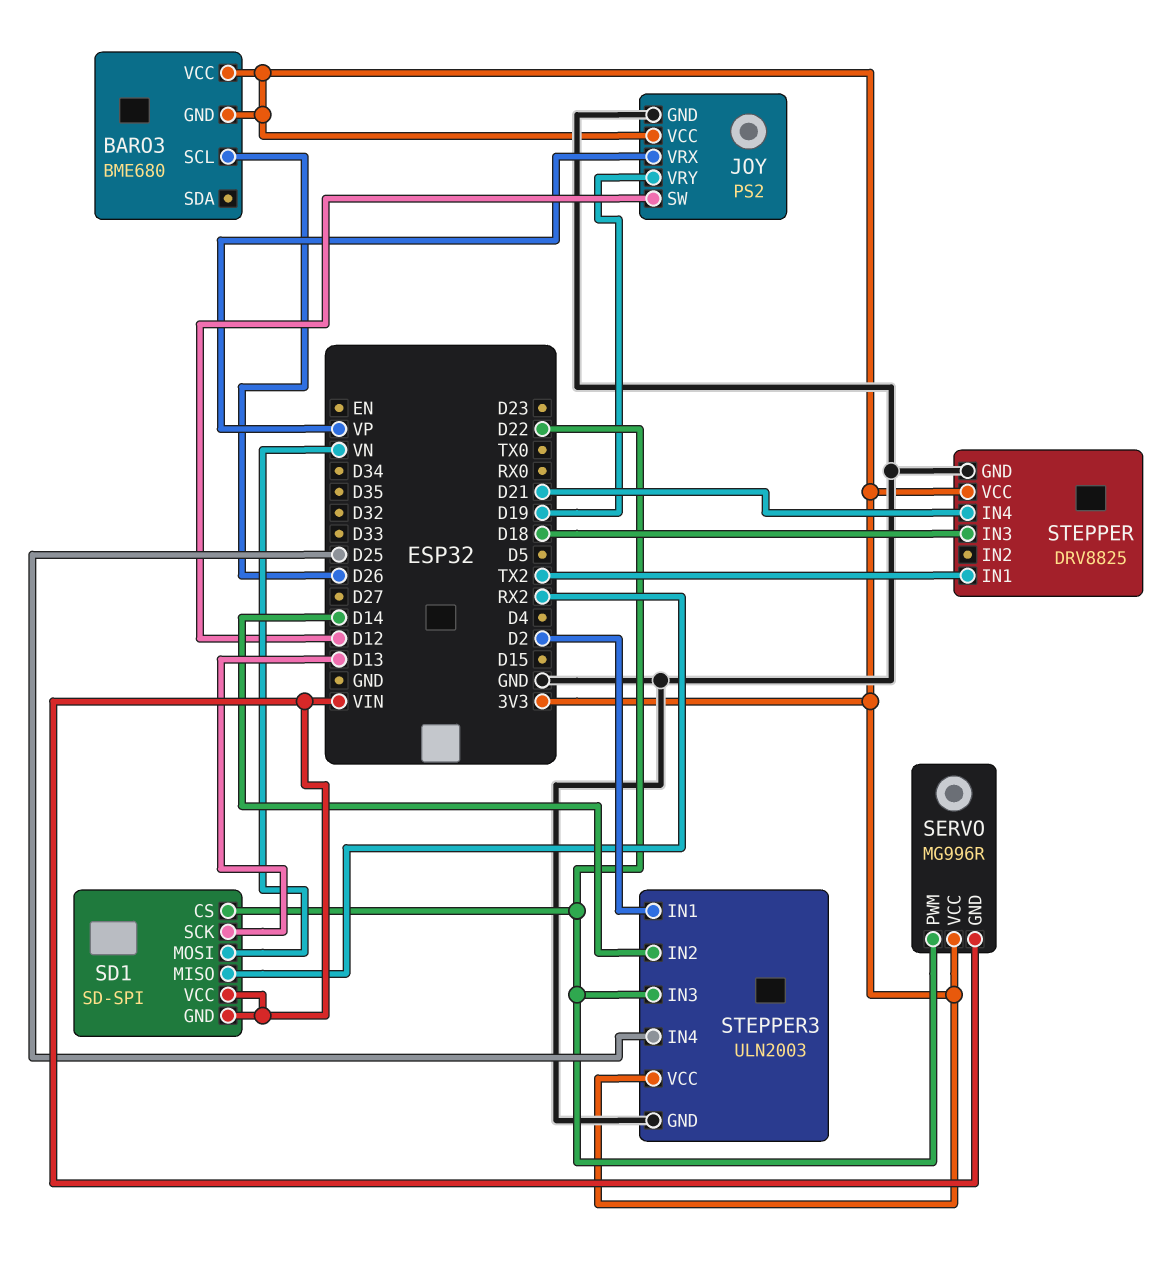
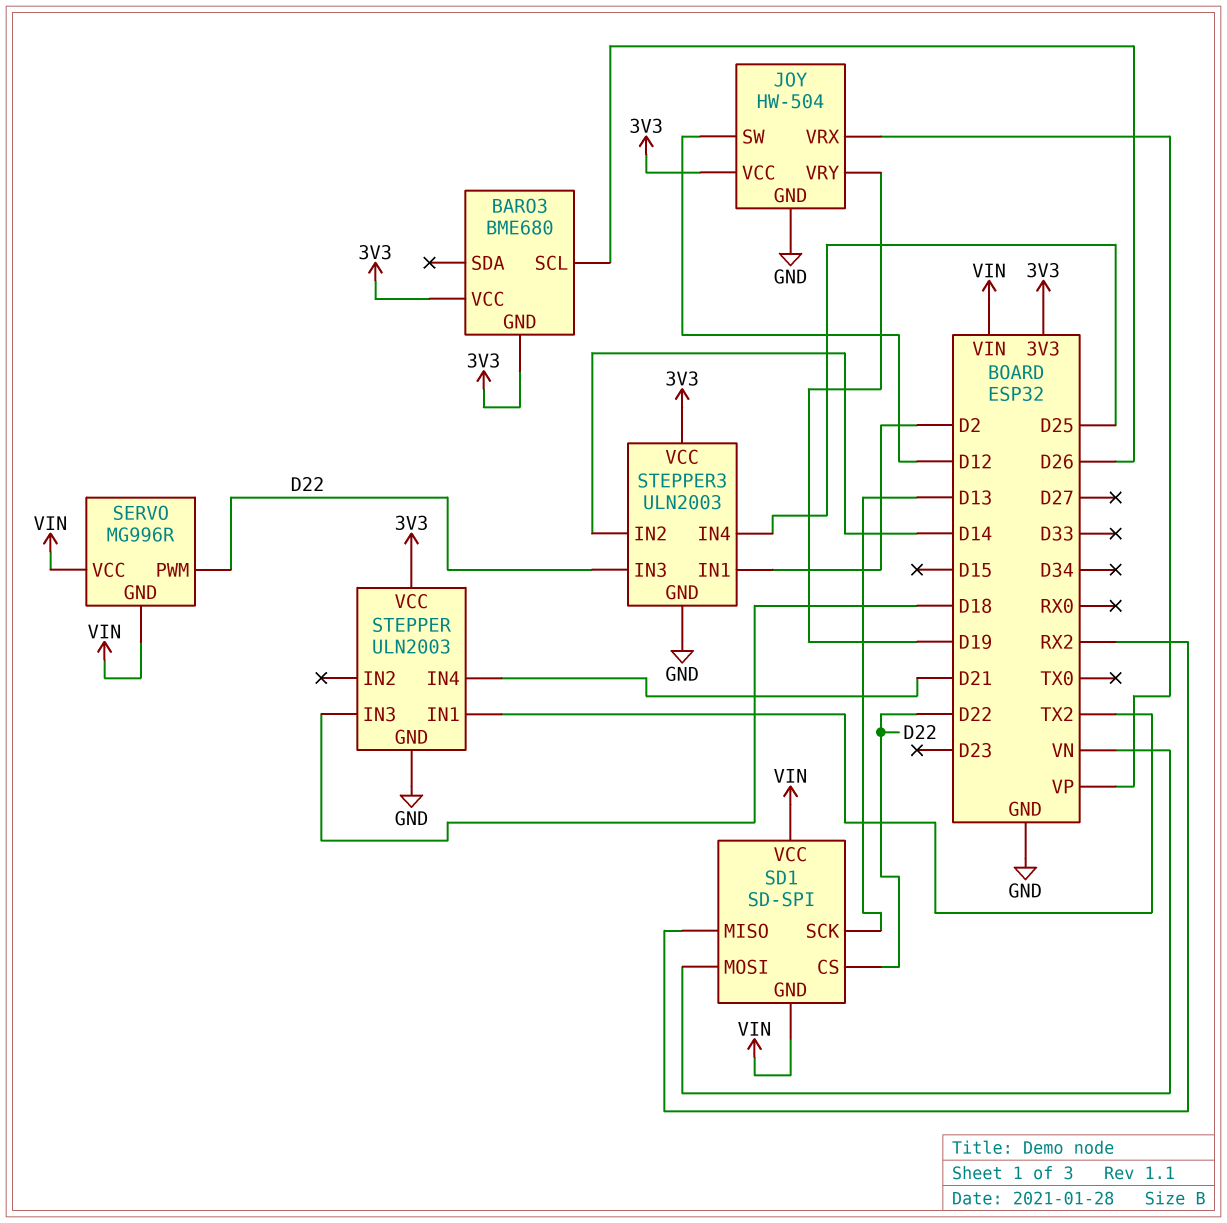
JOY: PS2 -> HW-504
SERVO pin VCC: 3V3 -> VIN
STEPPER: DRV8825 -> ULN2003

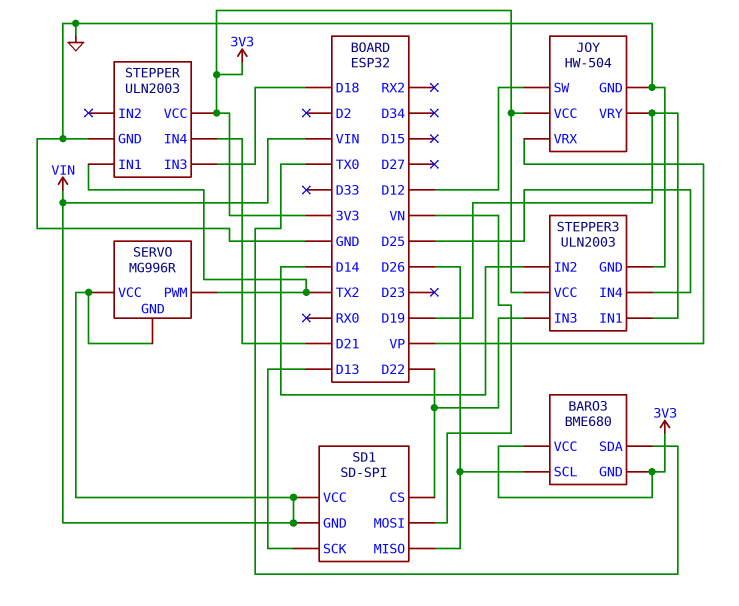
BARO3 pin SDA: none -> TX0
SD1 pin MISO: RX2 -> D26
SERVO pin PWM: D22 -> TX2
STEPPER3 pin IN1: D2 -> D19

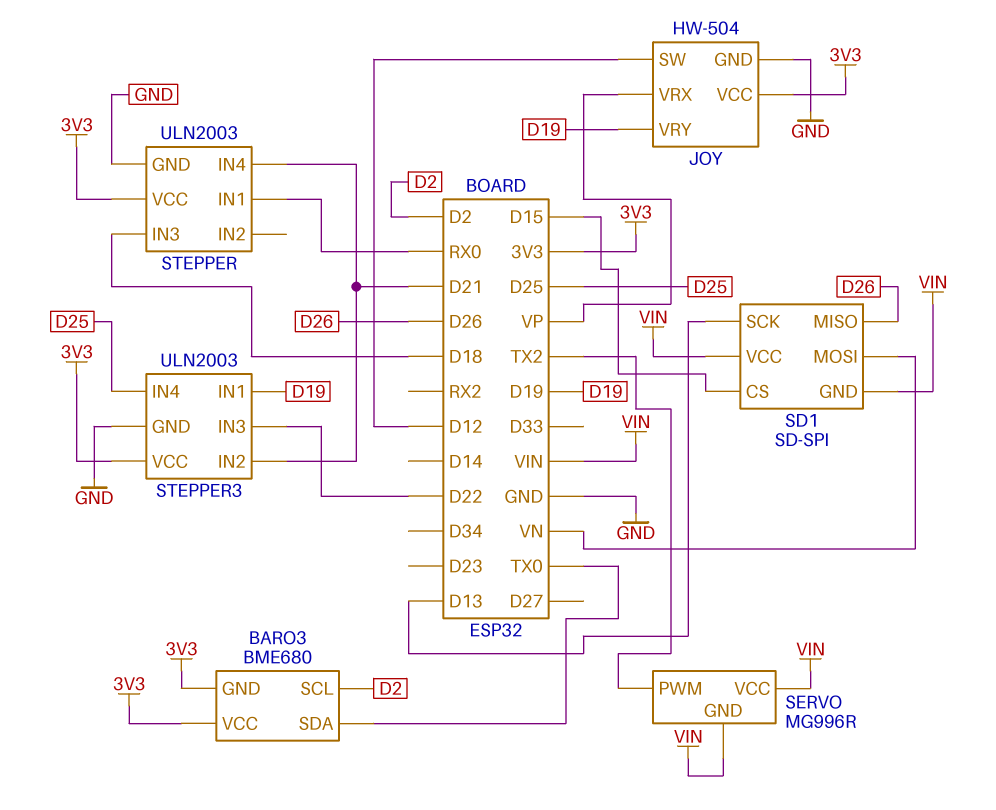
BARO3 pin SCL: D26 -> D2
SD1 pin CS: D22 -> D15
STEPPER pin IN1: TX2 -> RX0
STEPPER3 pin IN2: D14 -> D21

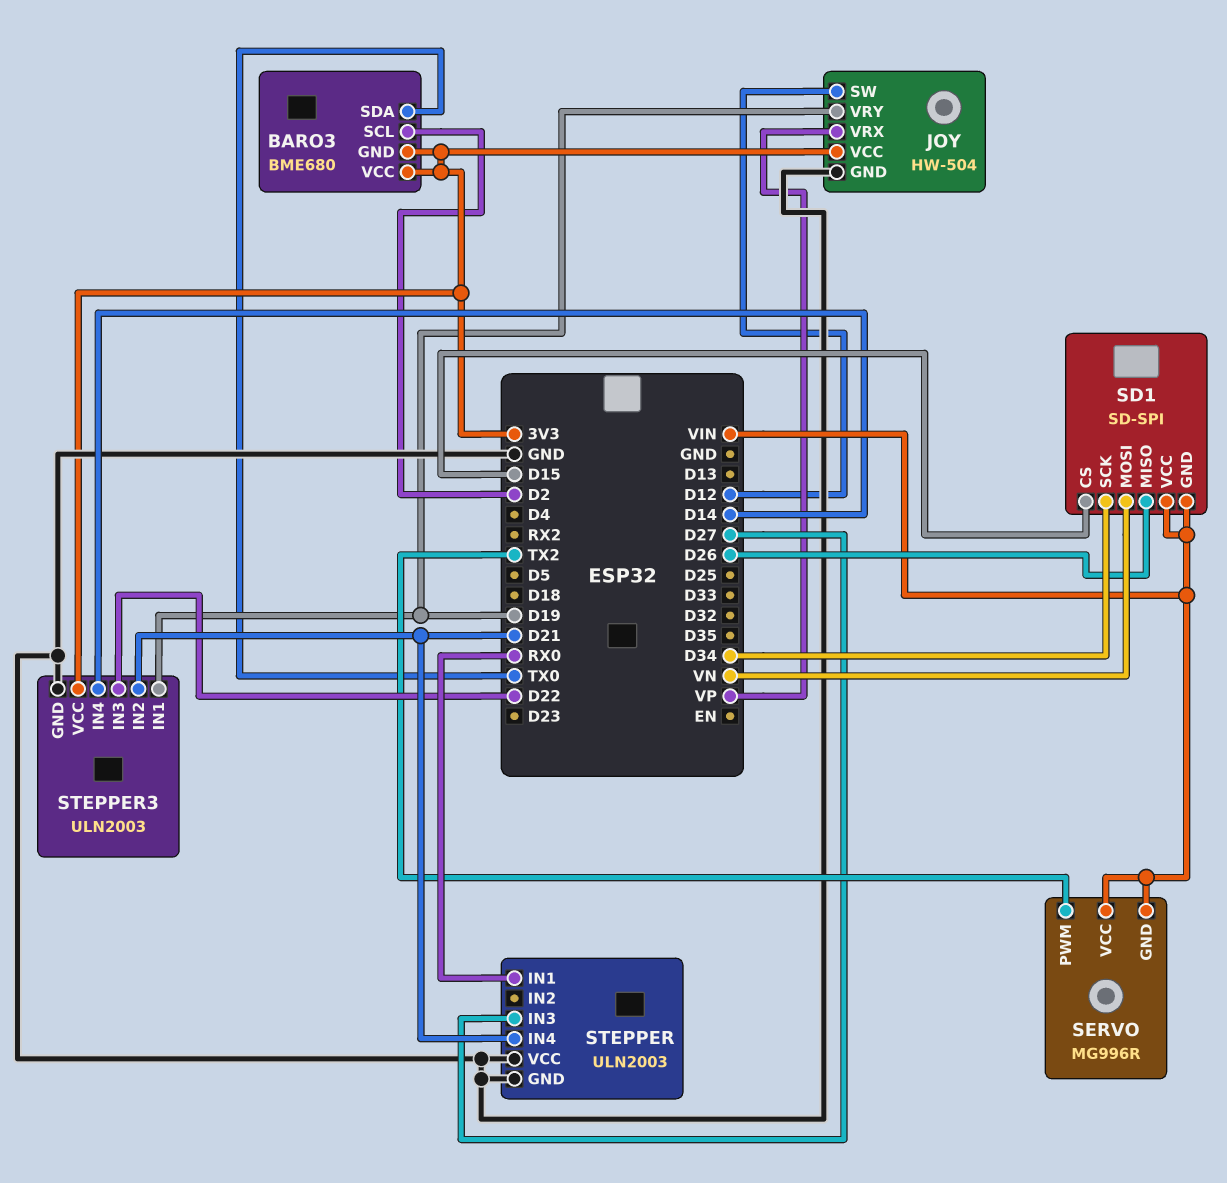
SD1 pin SCK: D13 -> D34
STEPPER pin IN3: D18 -> D27
STEPPER pin VCC: 3V3 -> GND
STEPPER3 pin IN4: D25 -> D14

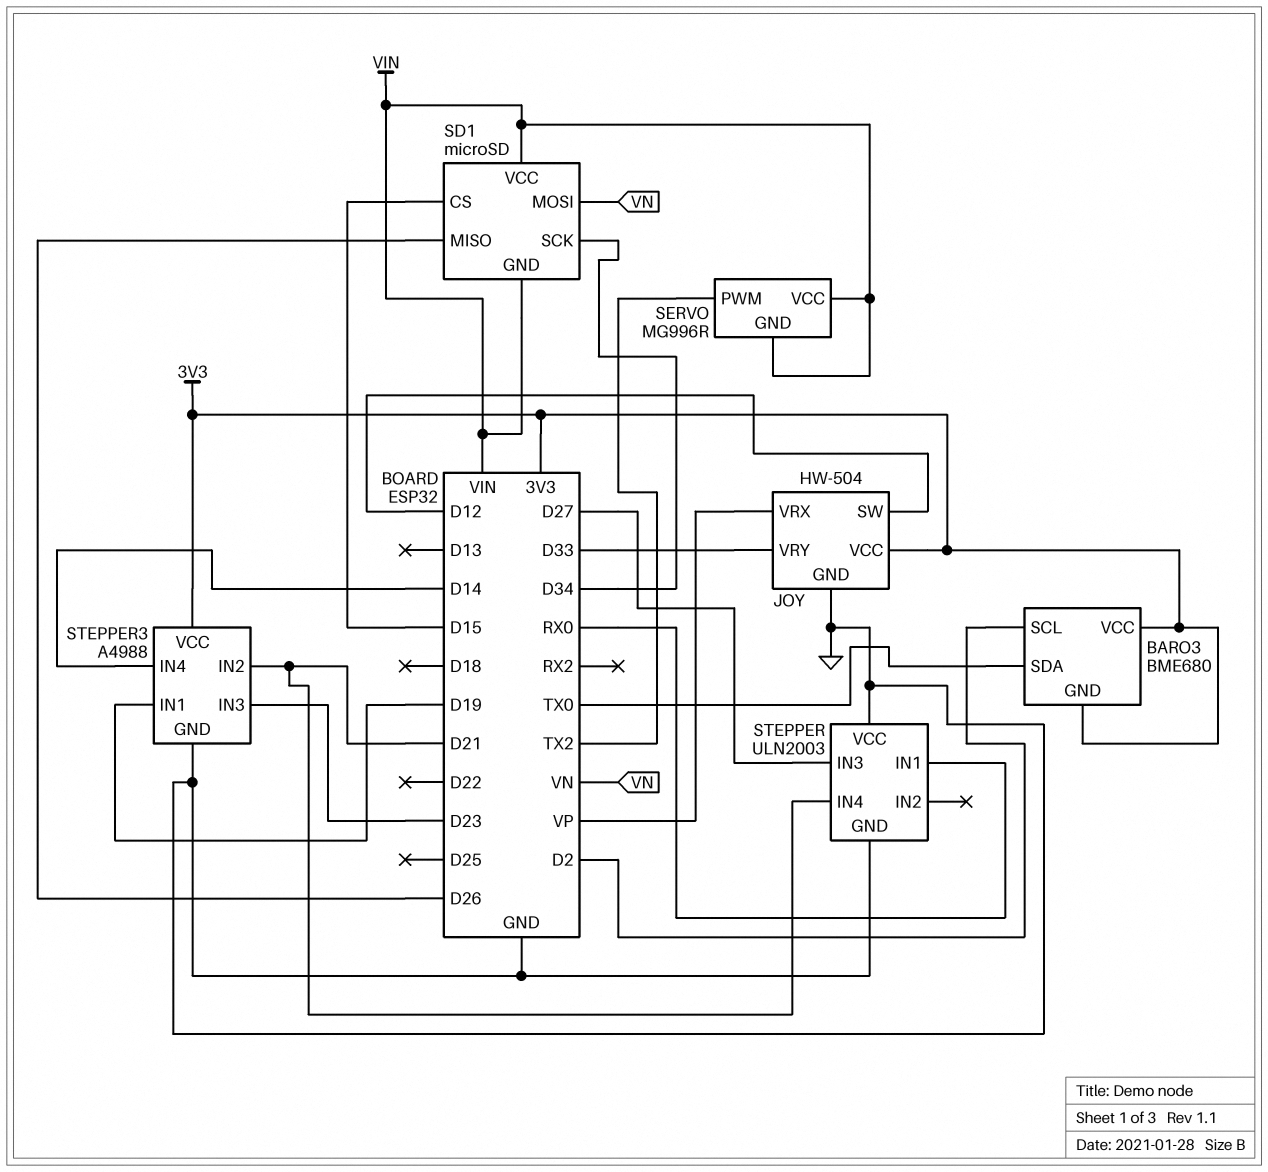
JOY pin VRY: D19 -> D33
SD1: SD-SPI -> microSD
STEPPER3: ULN2003 -> A4988
STEPPER3 pin IN3: D22 -> D23

